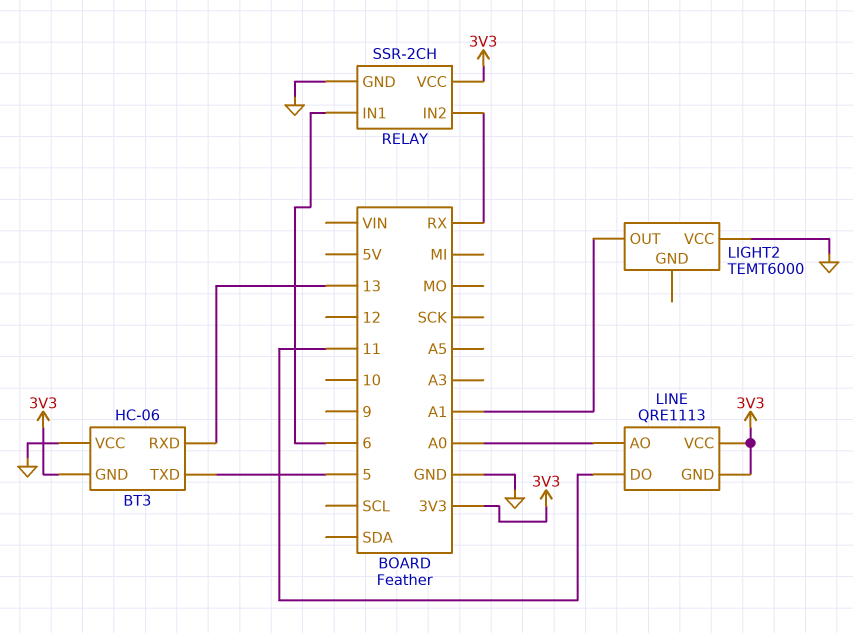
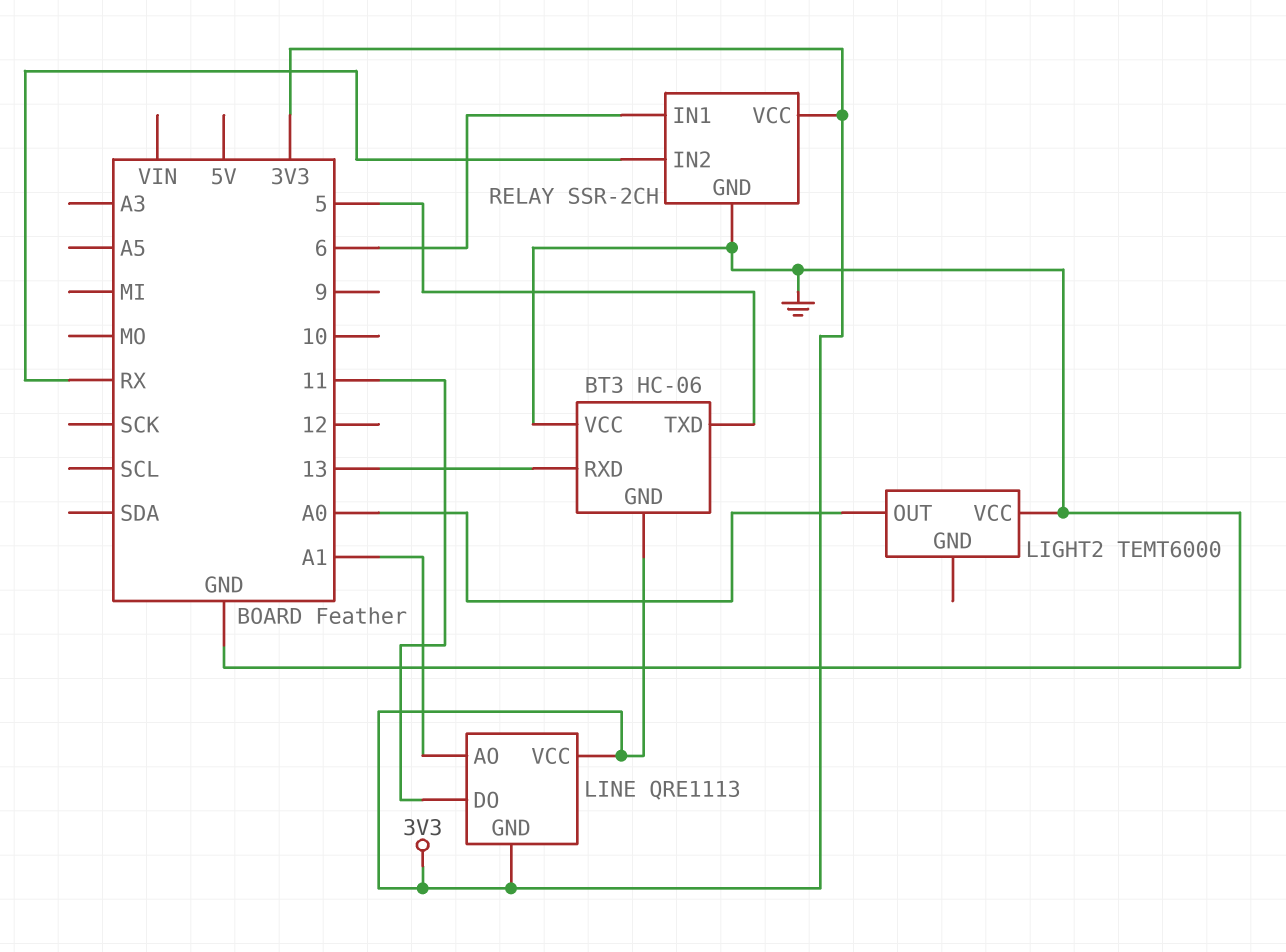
LIGHT2 pin OUT: A1 -> A0
LINE pin AO: A0 -> A1

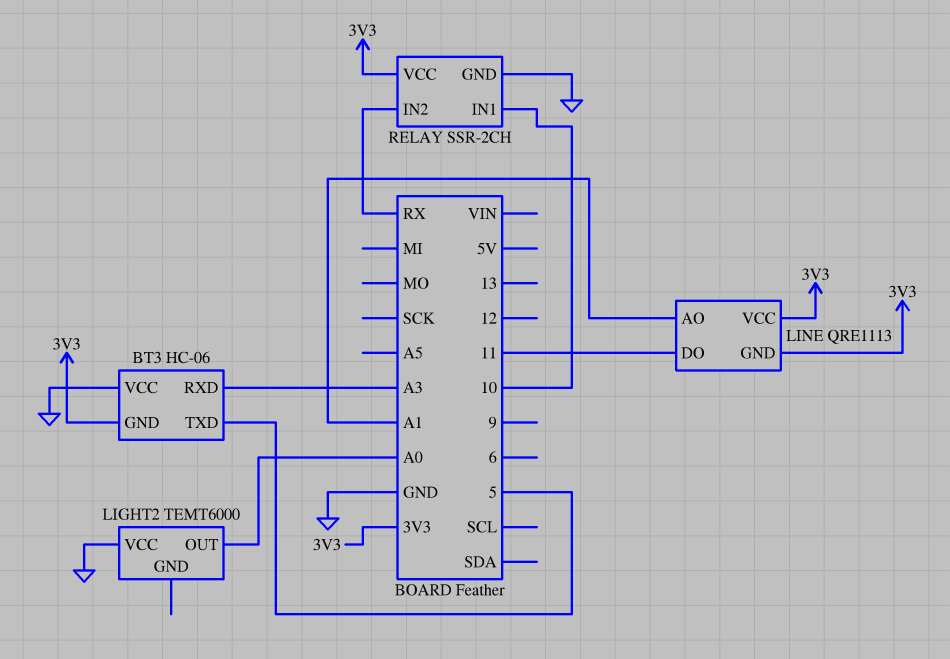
BT3 pin RXD: 13 -> A3
RELAY pin IN1: 6 -> 10

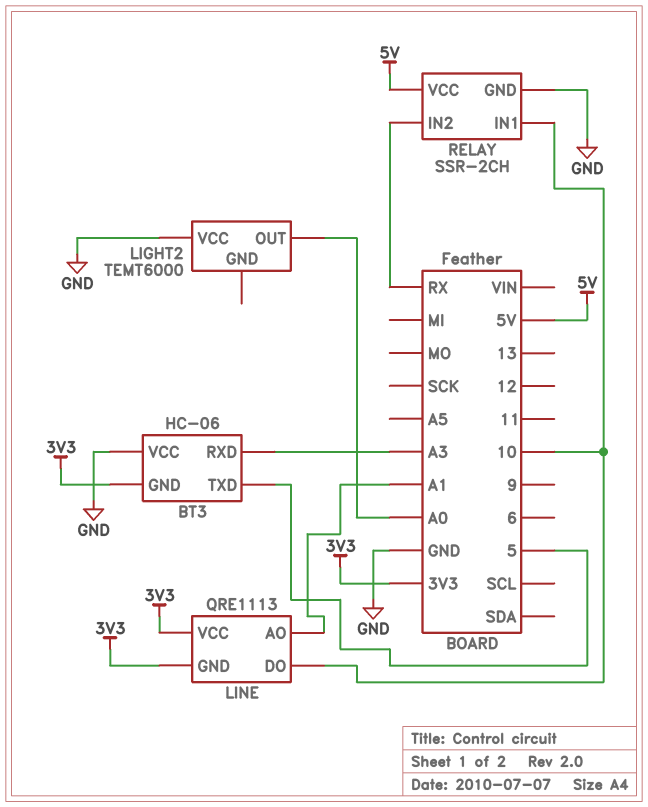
LINE pin DO: 11 -> 10
RELAY pin VCC: 3V3 -> 5V

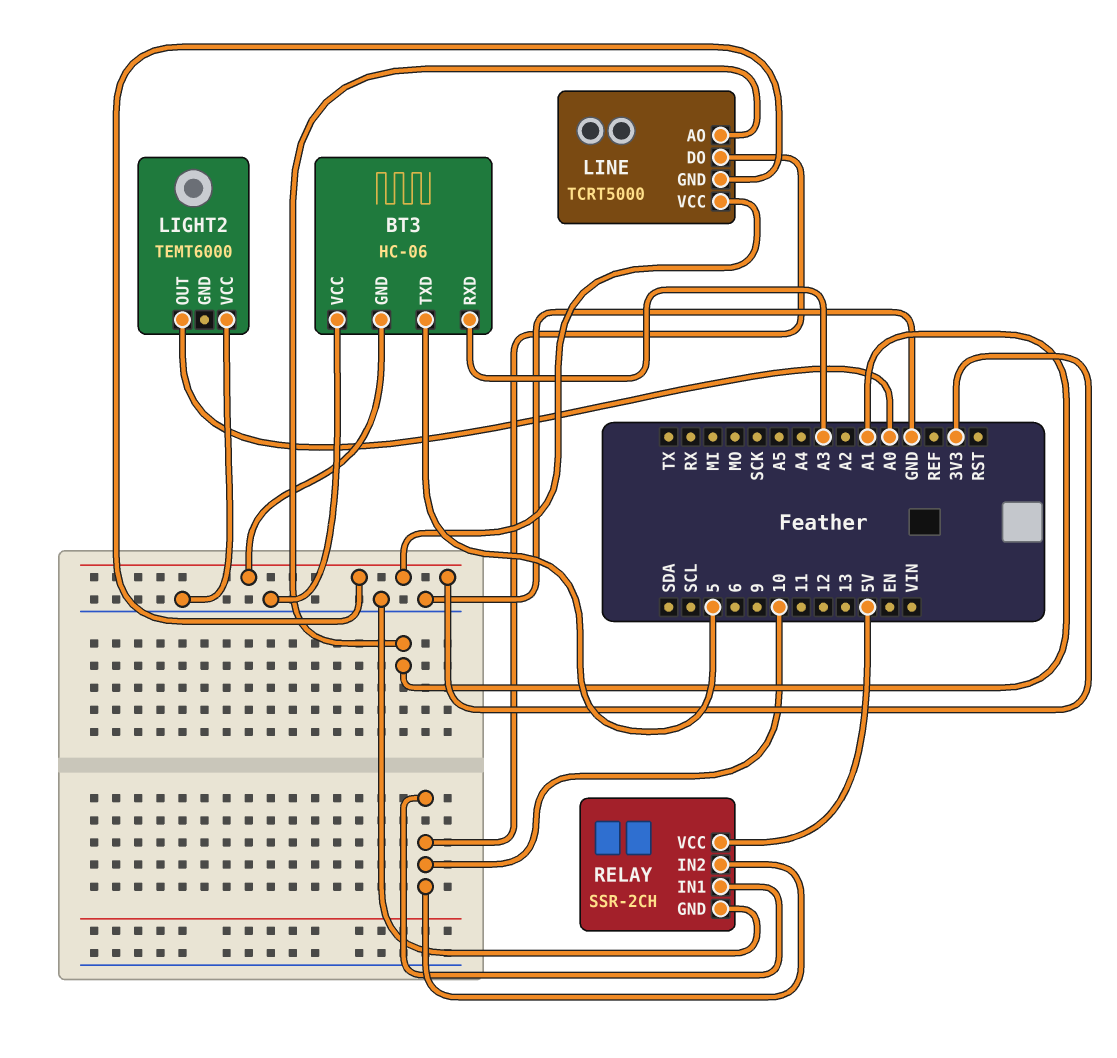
LINE: QRE1113 -> TCRT5000
RELAY pin IN2: RX -> 10

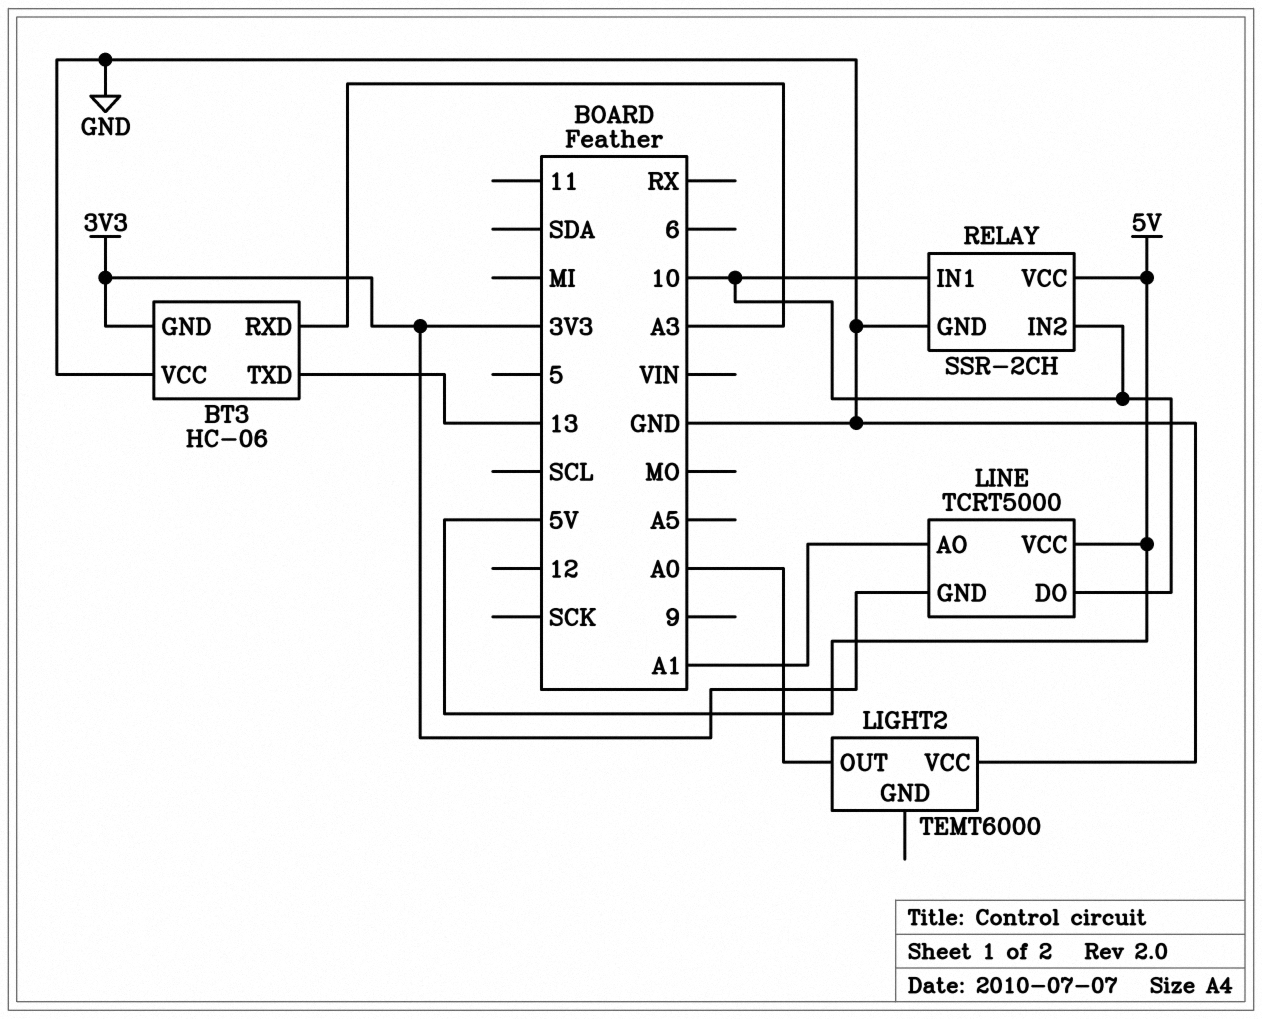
BT3 pin TXD: 5 -> 13
LINE pin VCC: 3V3 -> 5V

